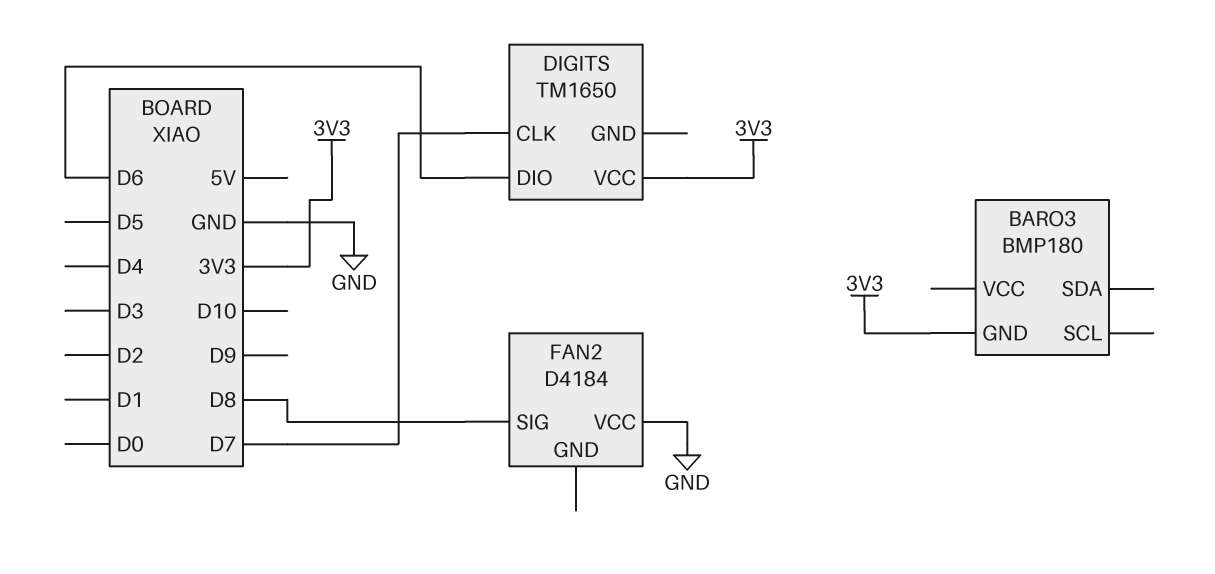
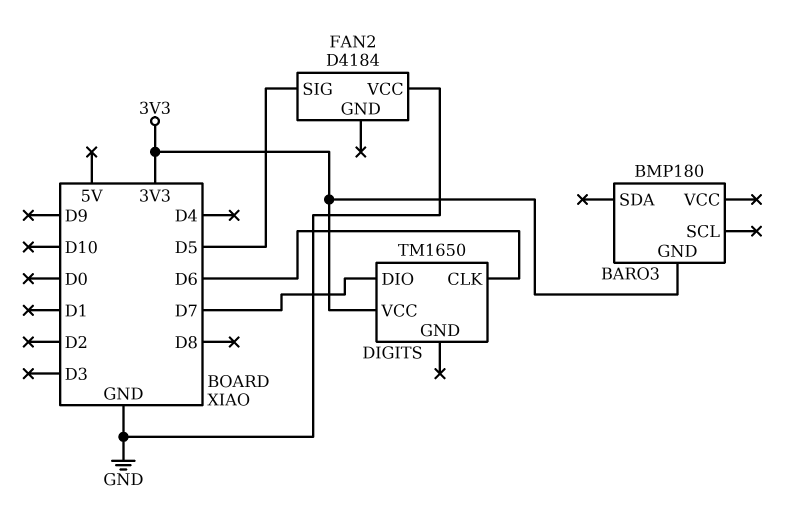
DIGITS pin CLK: D7 -> D6
DIGITS pin DIO: D6 -> D7
FAN2 pin SIG: D8 -> D5

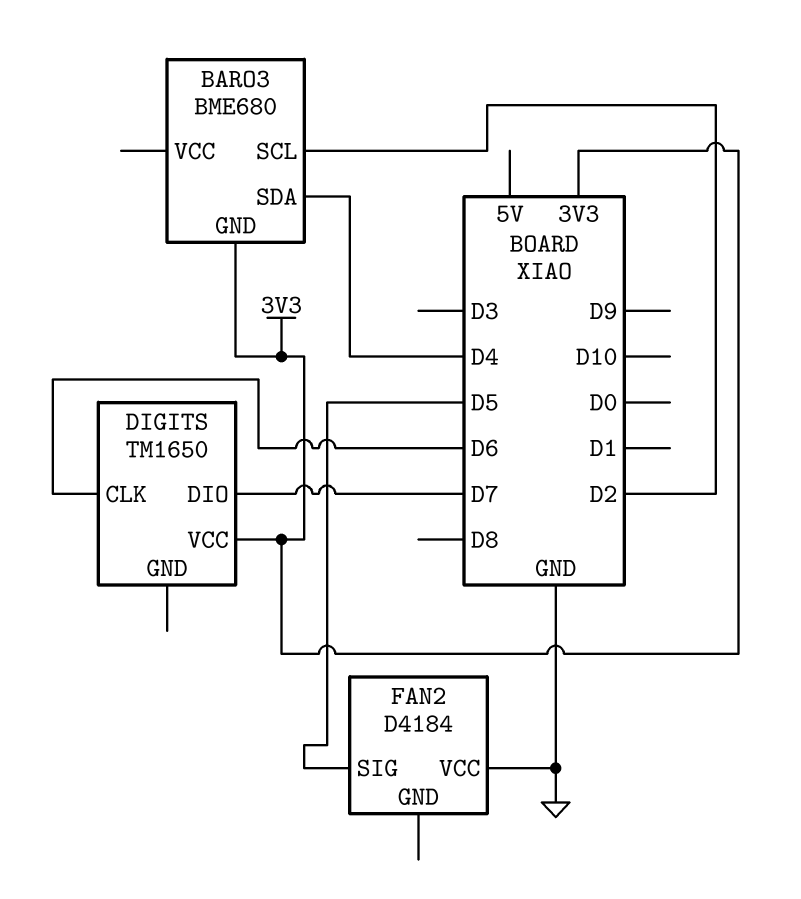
BARO3: BMP180 -> BME680
BARO3 pin SCL: none -> D2
BARO3 pin SDA: none -> D4

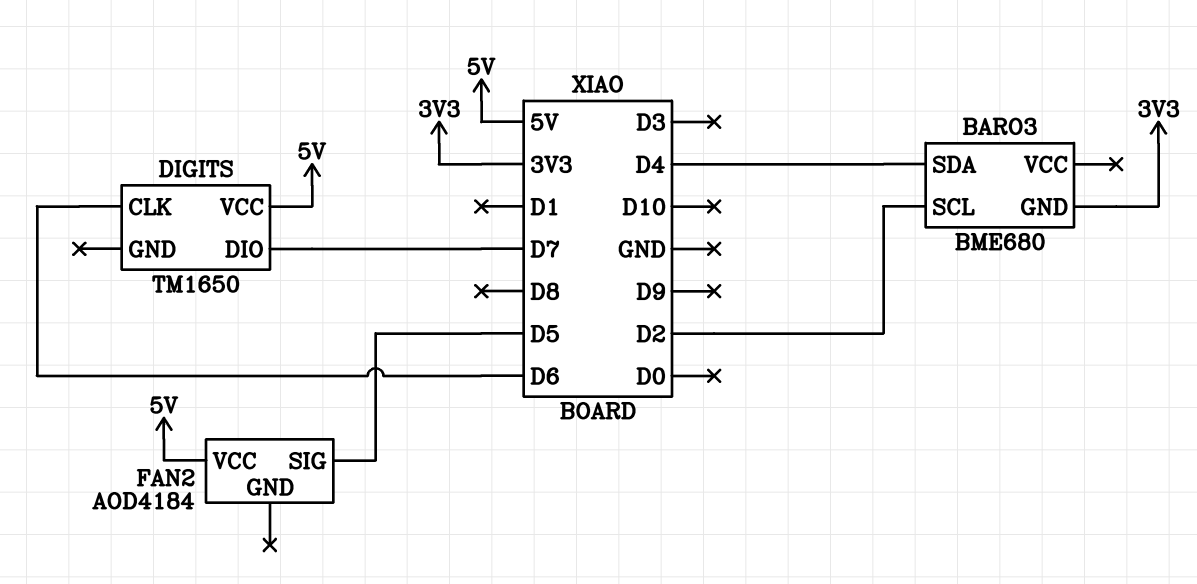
DIGITS pin VCC: 3V3 -> 5V
FAN2: D4184 -> AOD4184
FAN2 pin VCC: GND -> 5V

